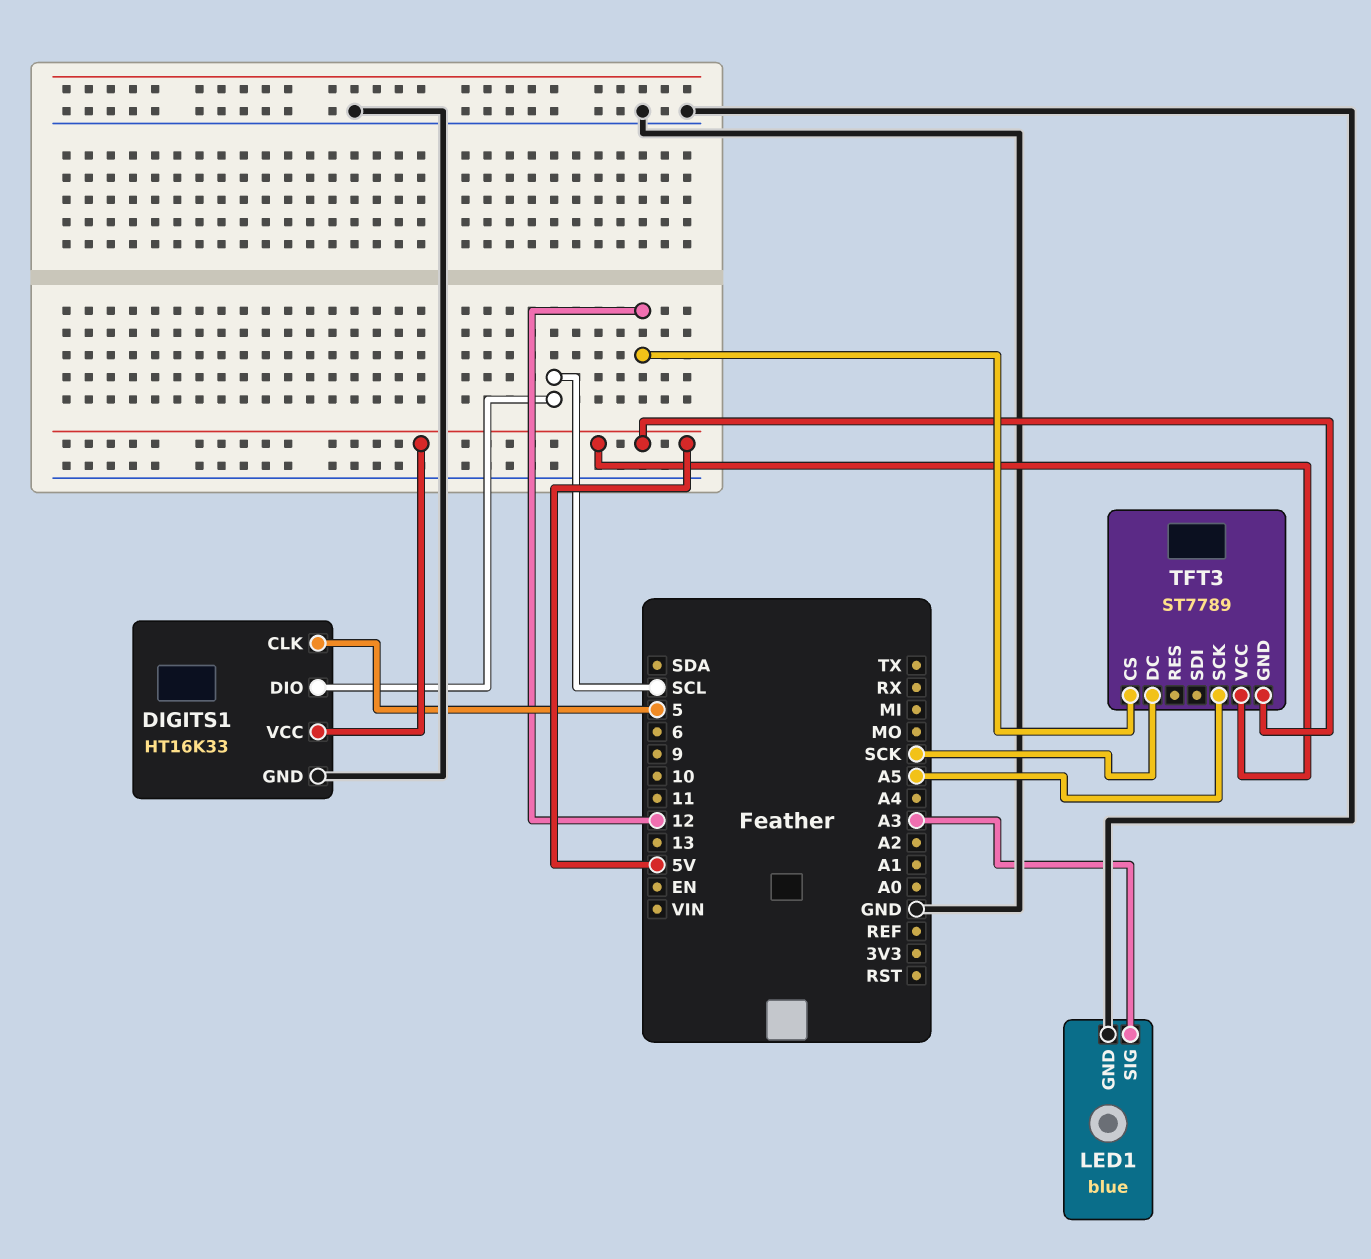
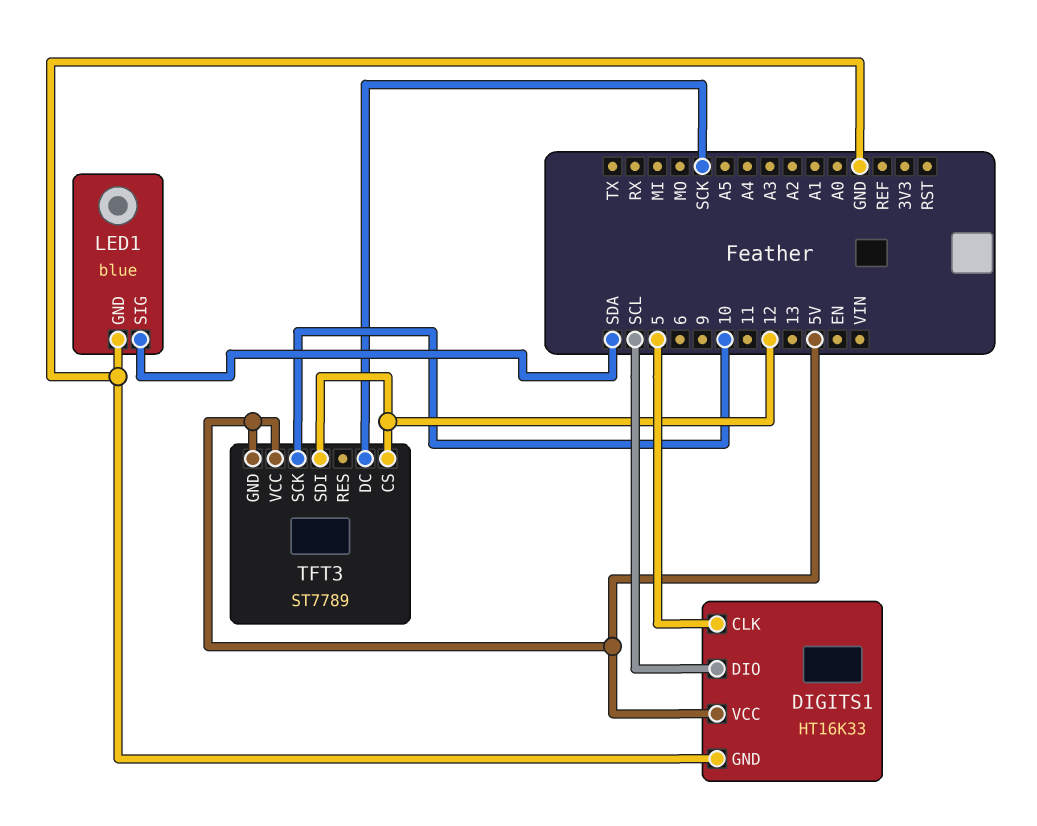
LED1 pin SIG: A3 -> SDA
TFT3 pin SCK: A5 -> 10
TFT3 pin SDI: none -> 12

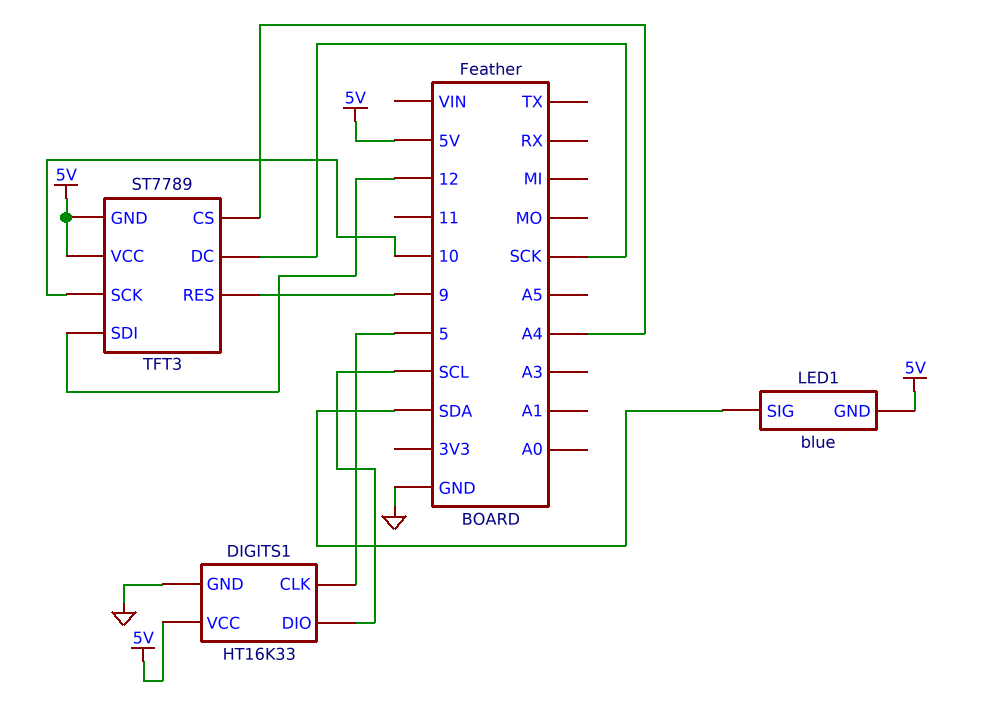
LED1 pin GND: GND -> 5V
TFT3 pin CS: 12 -> A4
TFT3 pin RES: none -> 9

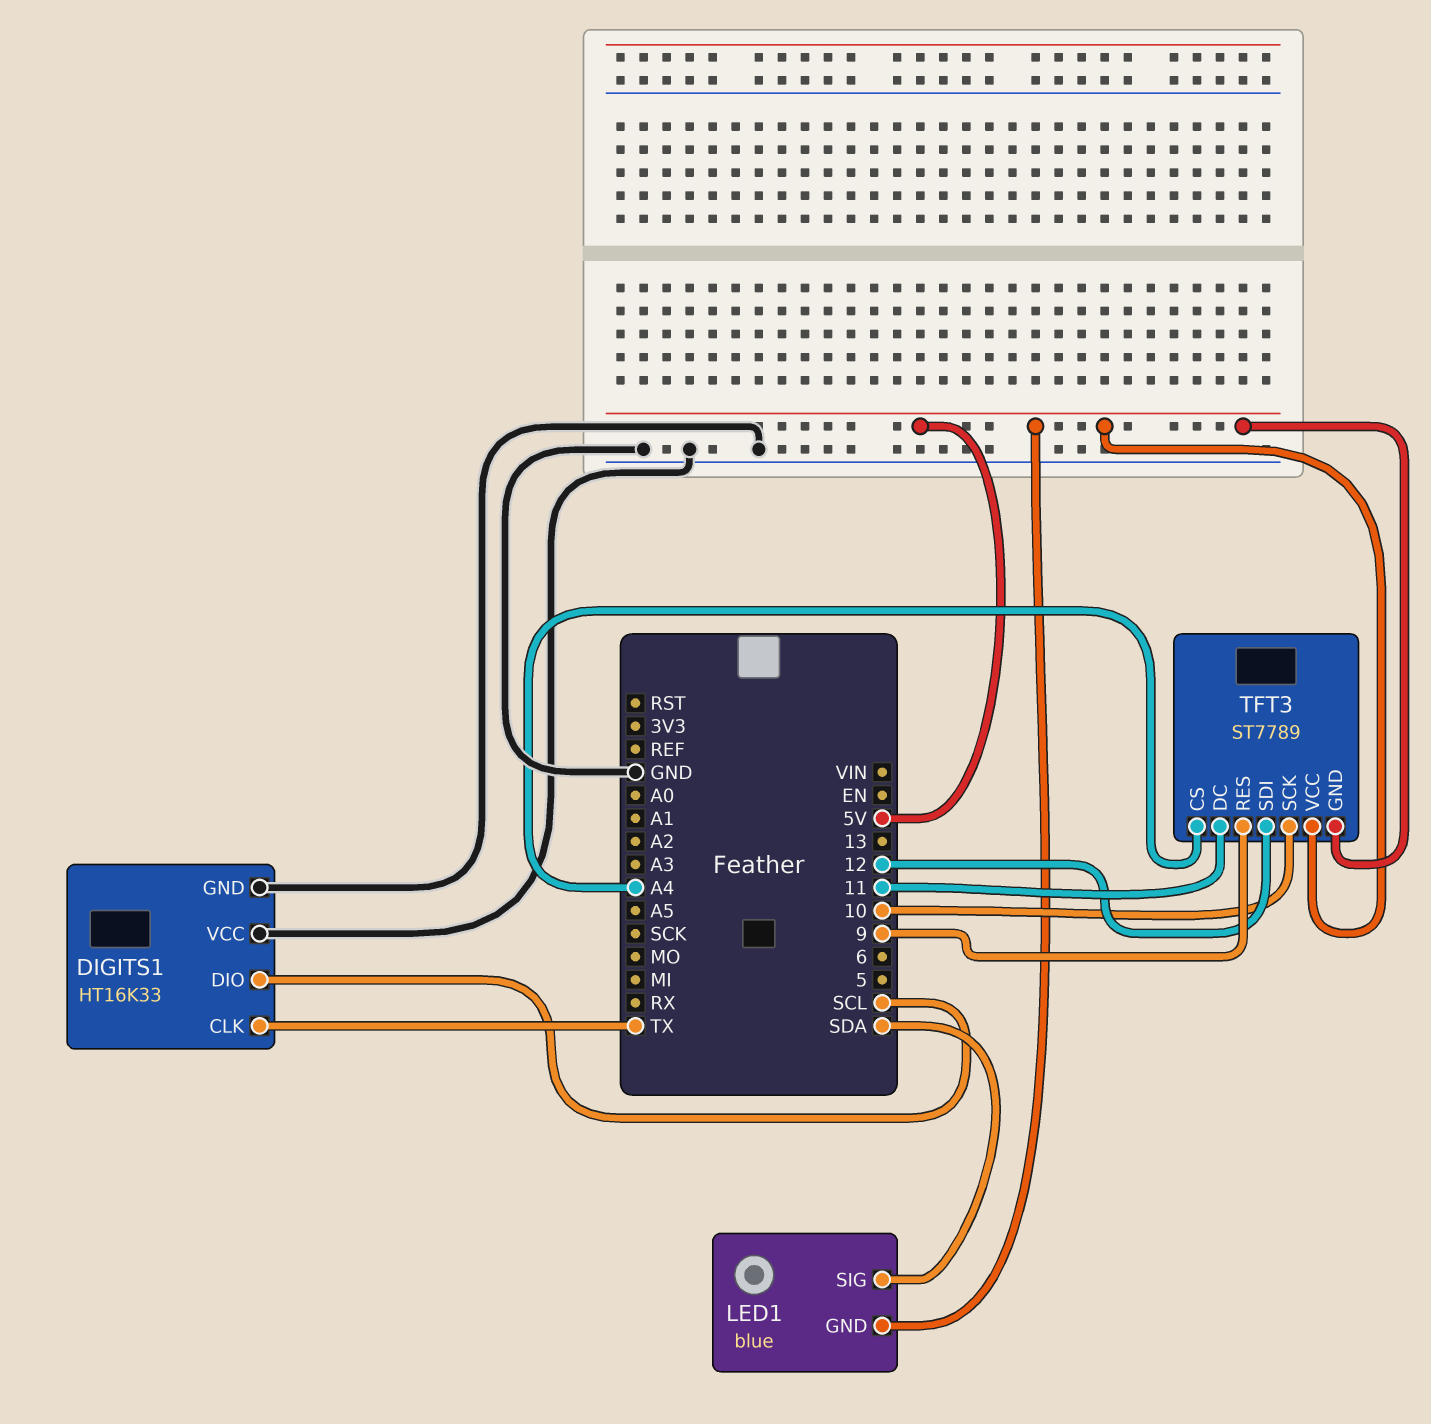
DIGITS1 pin CLK: 5 -> TX
DIGITS1 pin VCC: 5V -> GND
TFT3 pin DC: SCK -> 11

